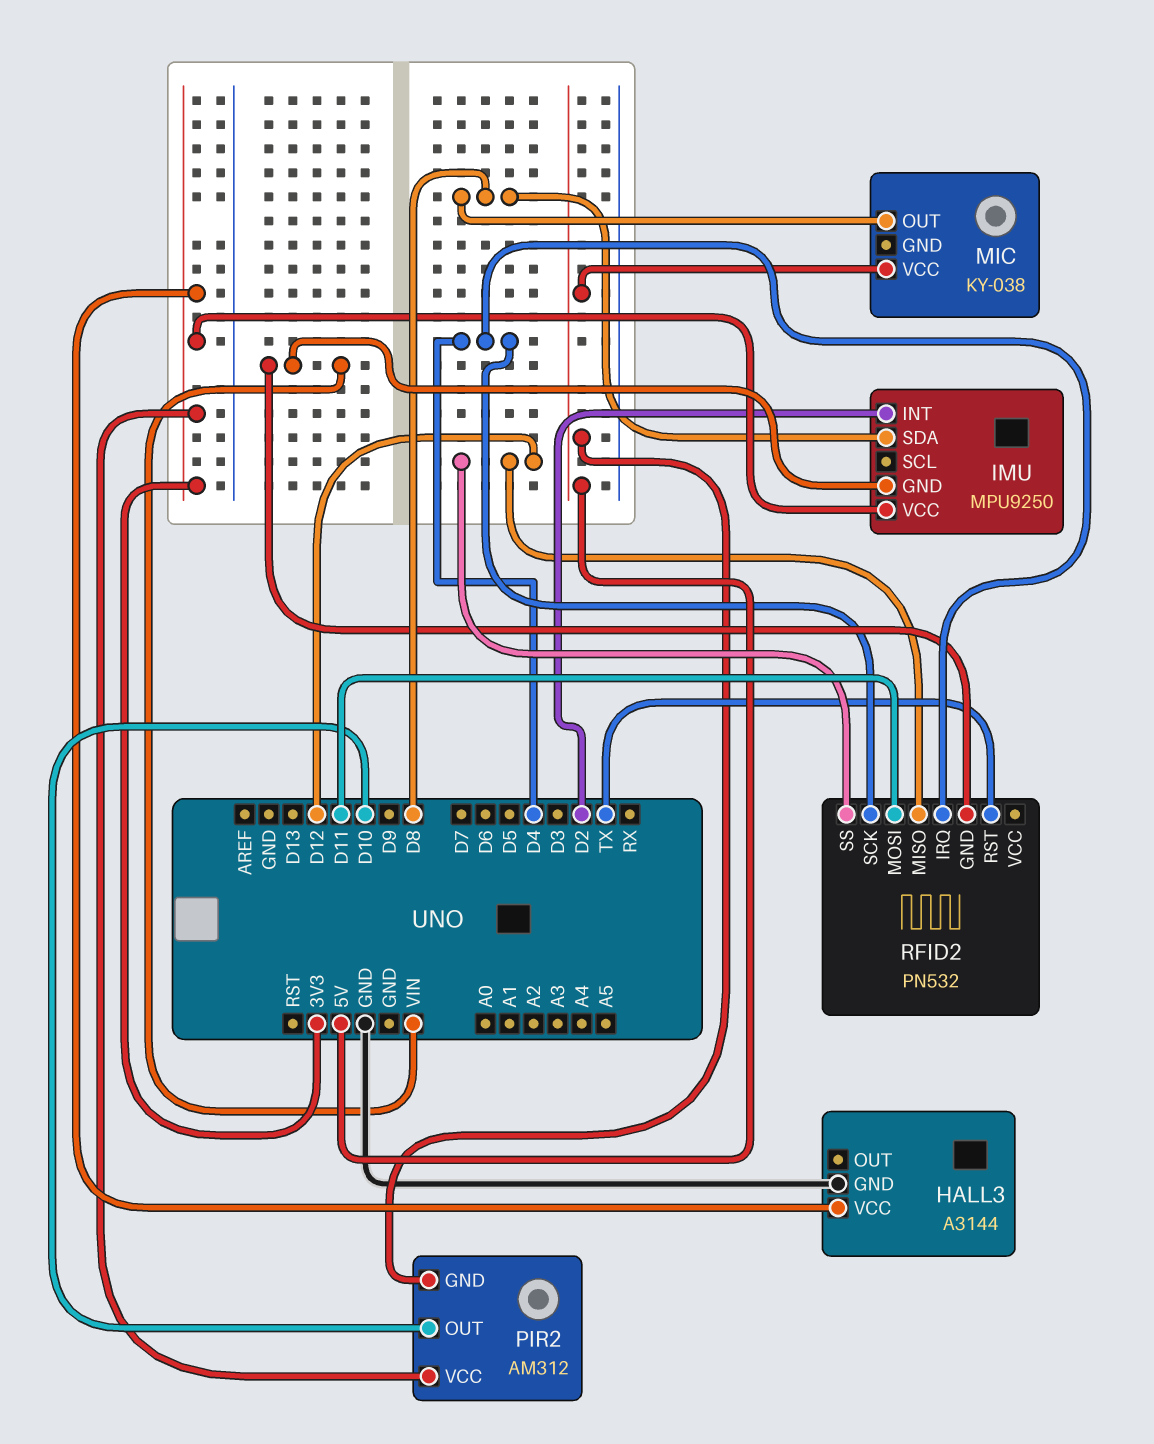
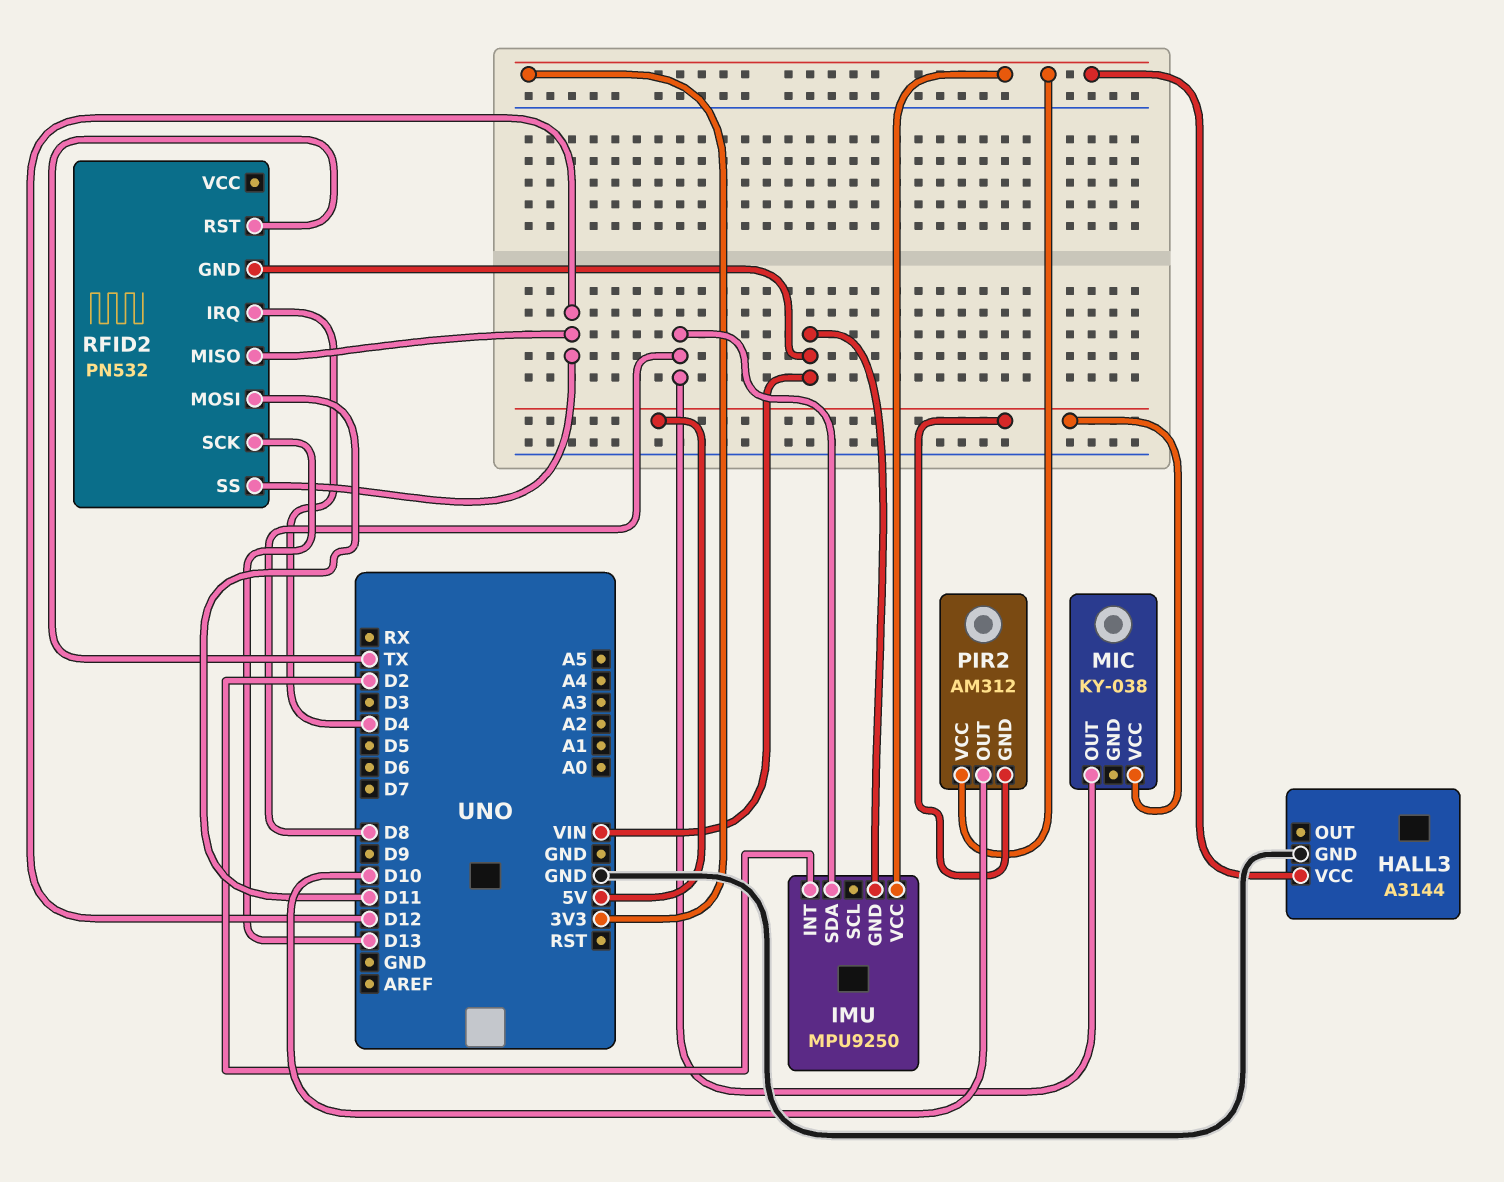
RFID2 pin SCK: D4 -> D13

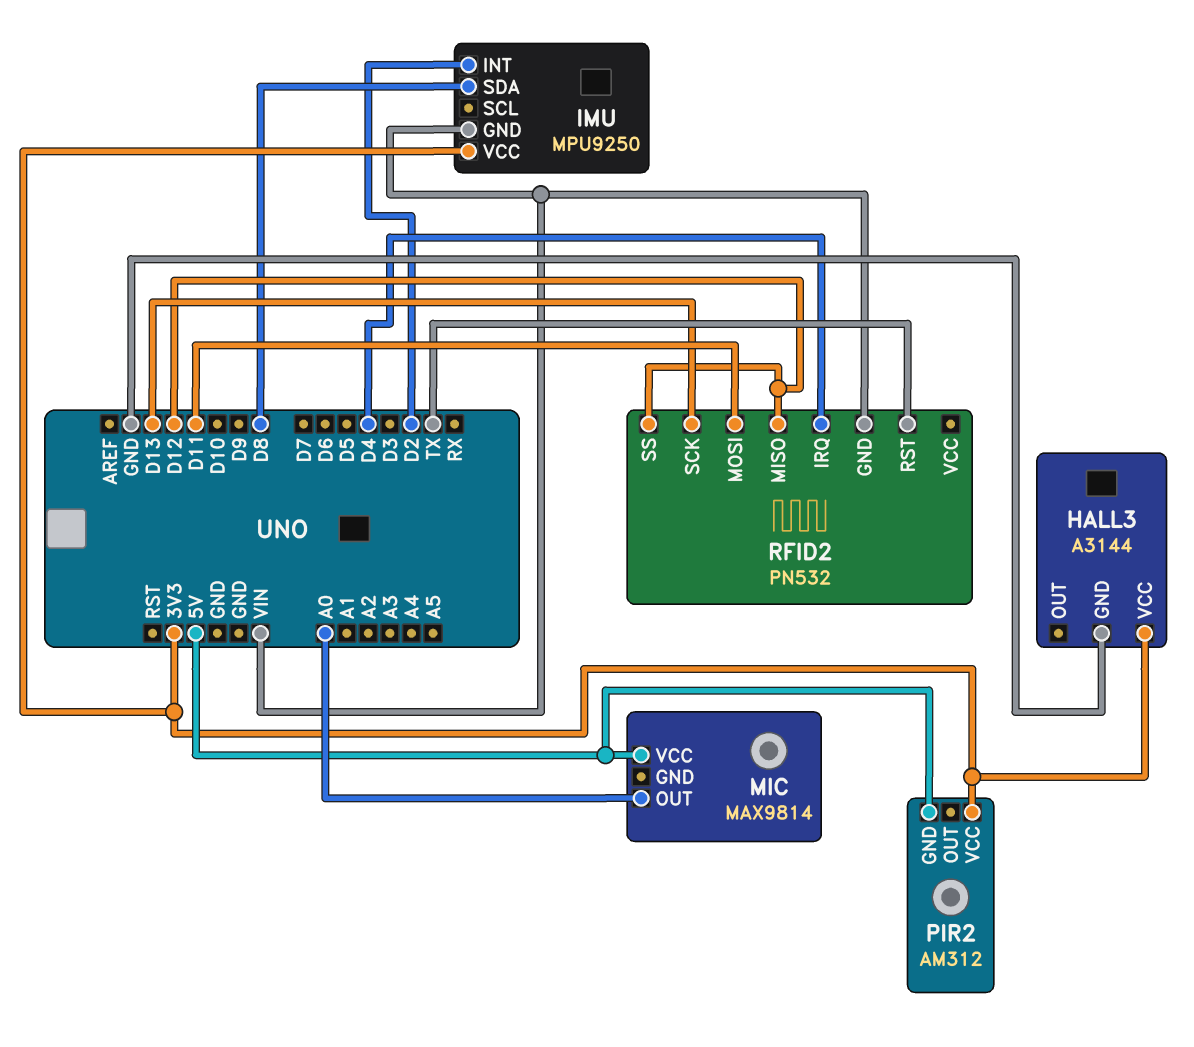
MIC: KY-038 -> MAX9814
MIC pin OUT: D8 -> A0
PIR2 pin OUT: D10 -> none

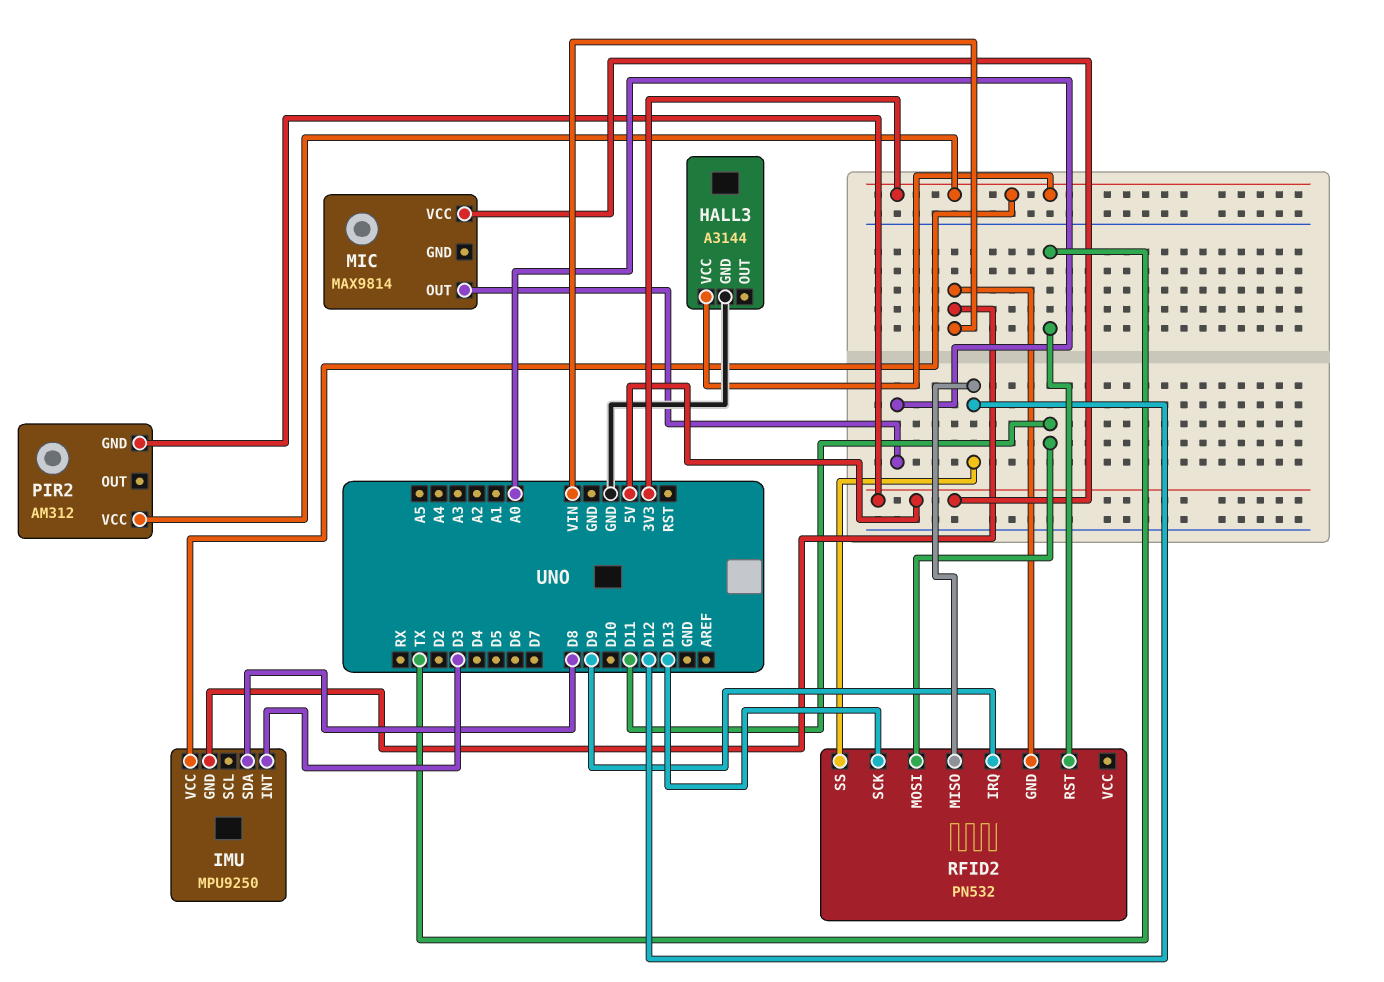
IMU pin INT: D2 -> D3
RFID2 pin IRQ: D4 -> D9

